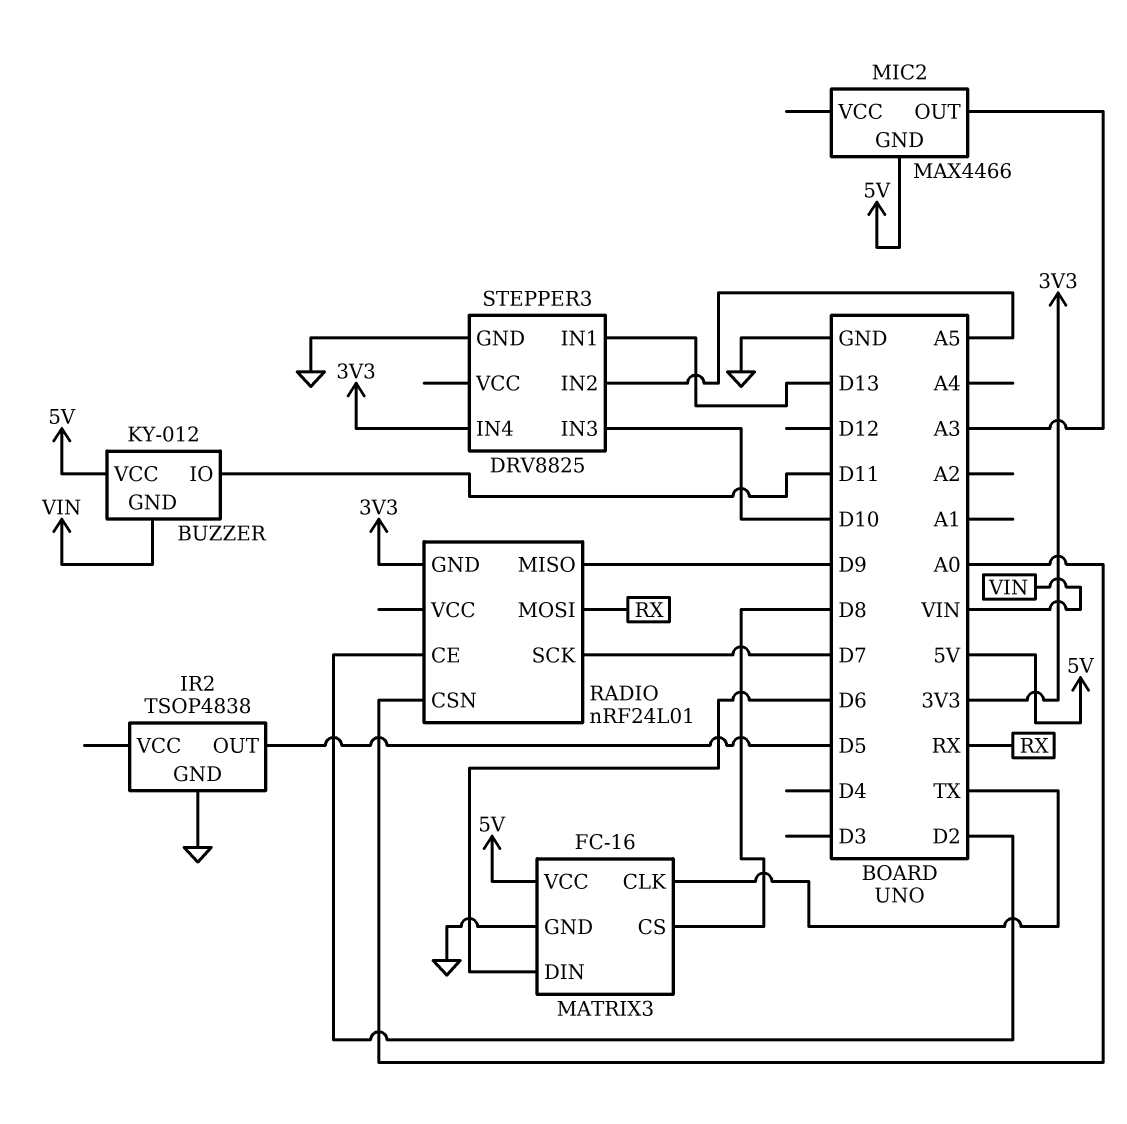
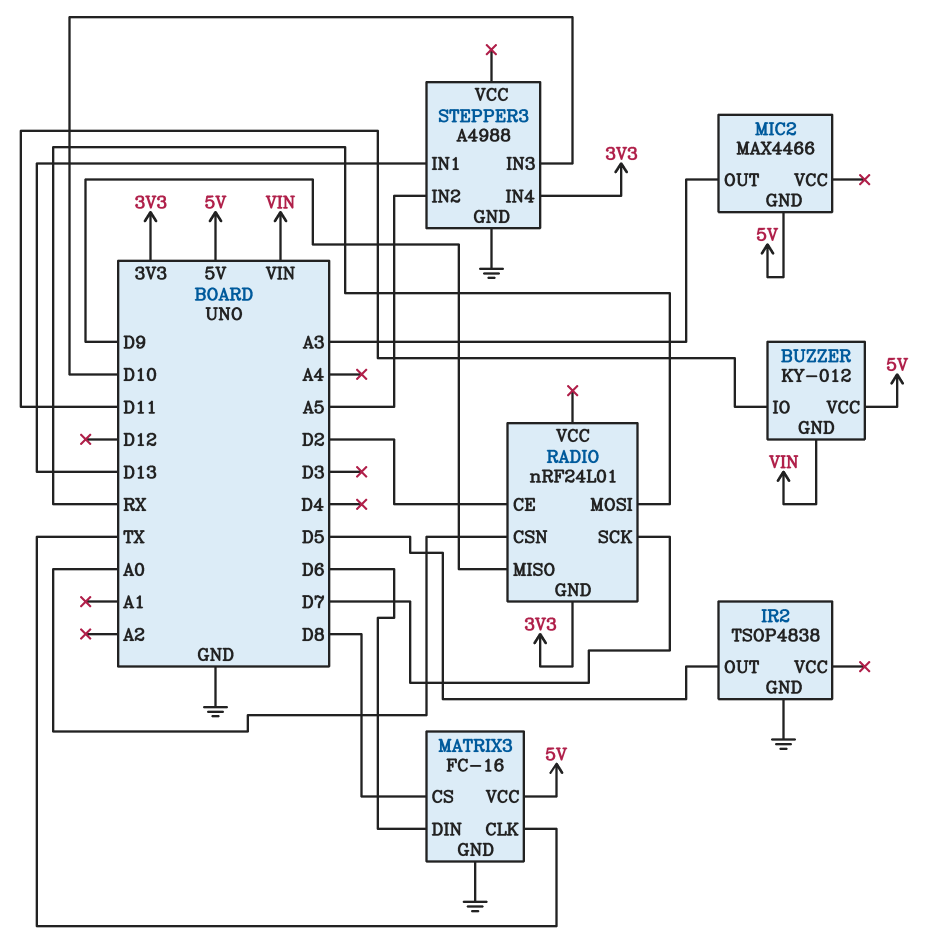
STEPPER3: DRV8825 -> A4988

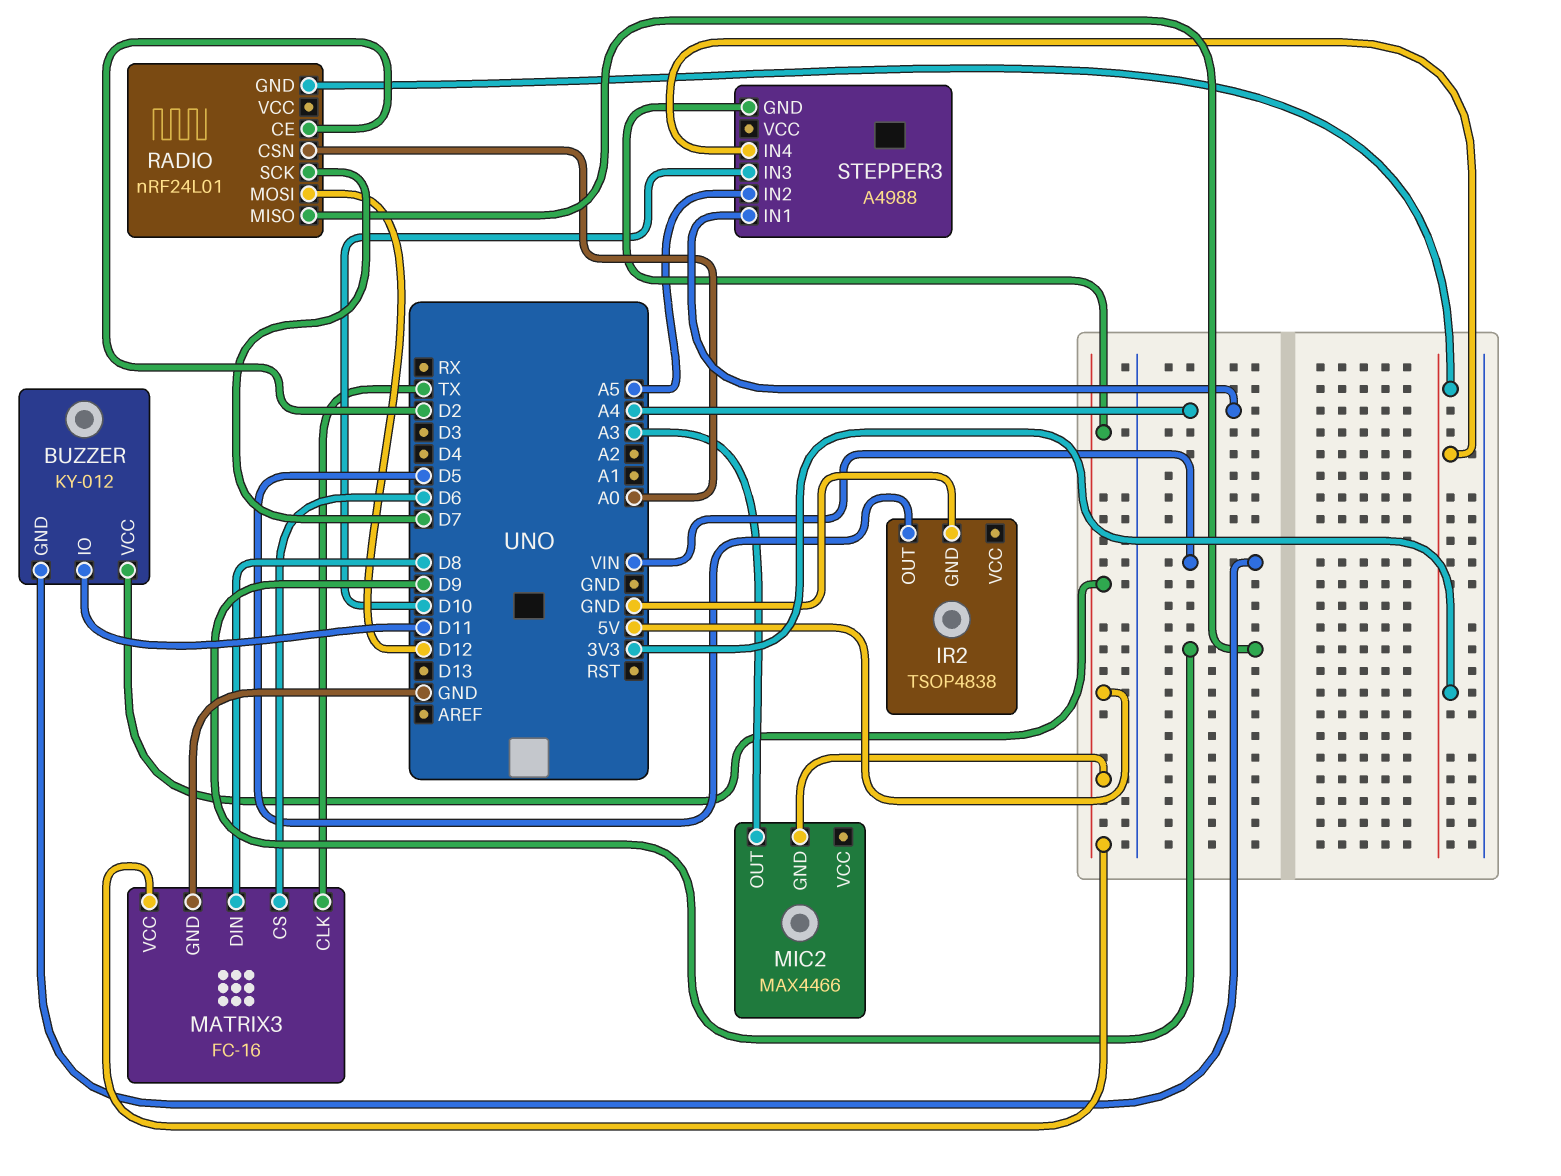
MATRIX3 pin CS: D8 -> D6
MATRIX3 pin DIN: D6 -> D8
RADIO pin MOSI: RX -> D12
STEPPER3 pin GND: GND -> 5V
STEPPER3 pin IN1: D13 -> A4

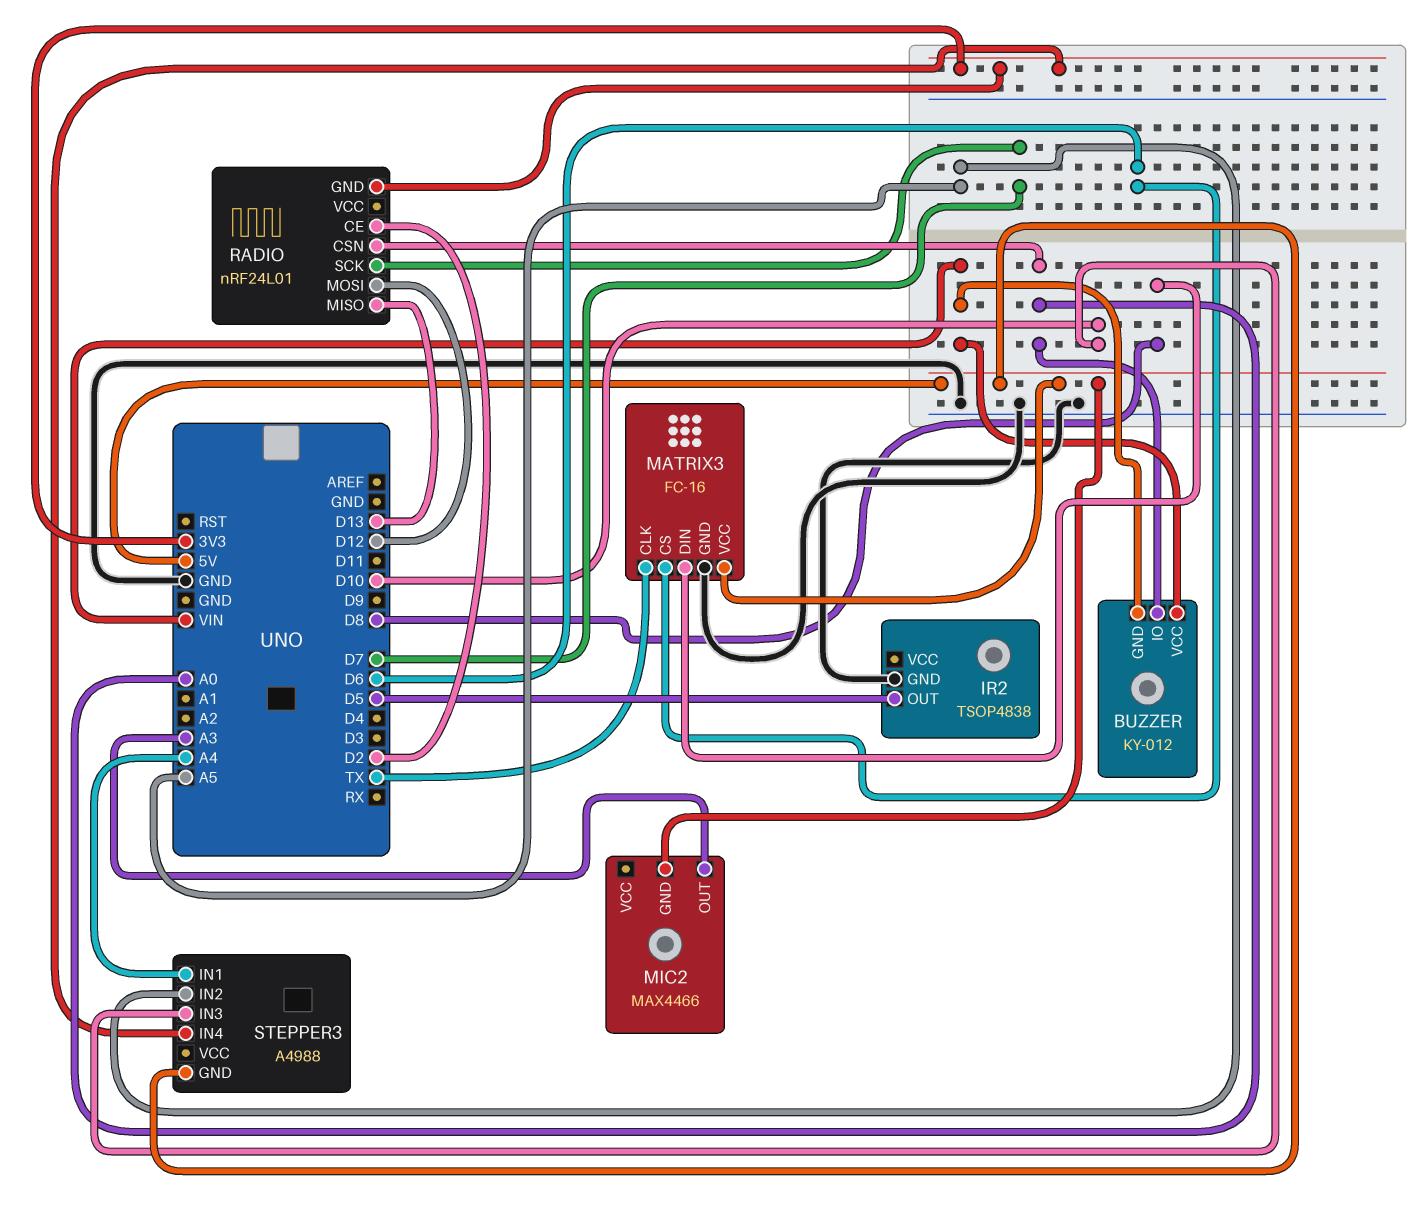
BUZZER pin IO: D11 -> A0
BUZZER pin VCC: 5V -> VIN
RADIO pin MISO: D9 -> D13

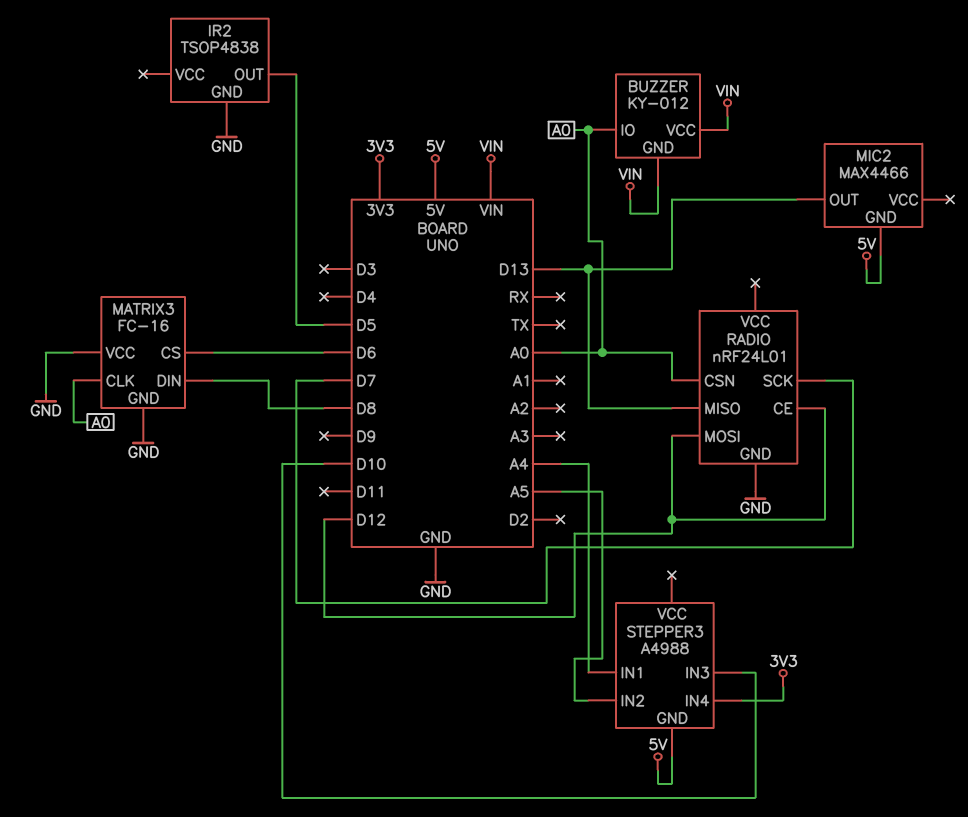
MATRIX3 pin CLK: TX -> A0
MATRIX3 pin VCC: 5V -> GND
MIC2 pin OUT: A3 -> D13
RADIO pin CE: D2 -> D12
RADIO pin GND: 3V3 -> GND

